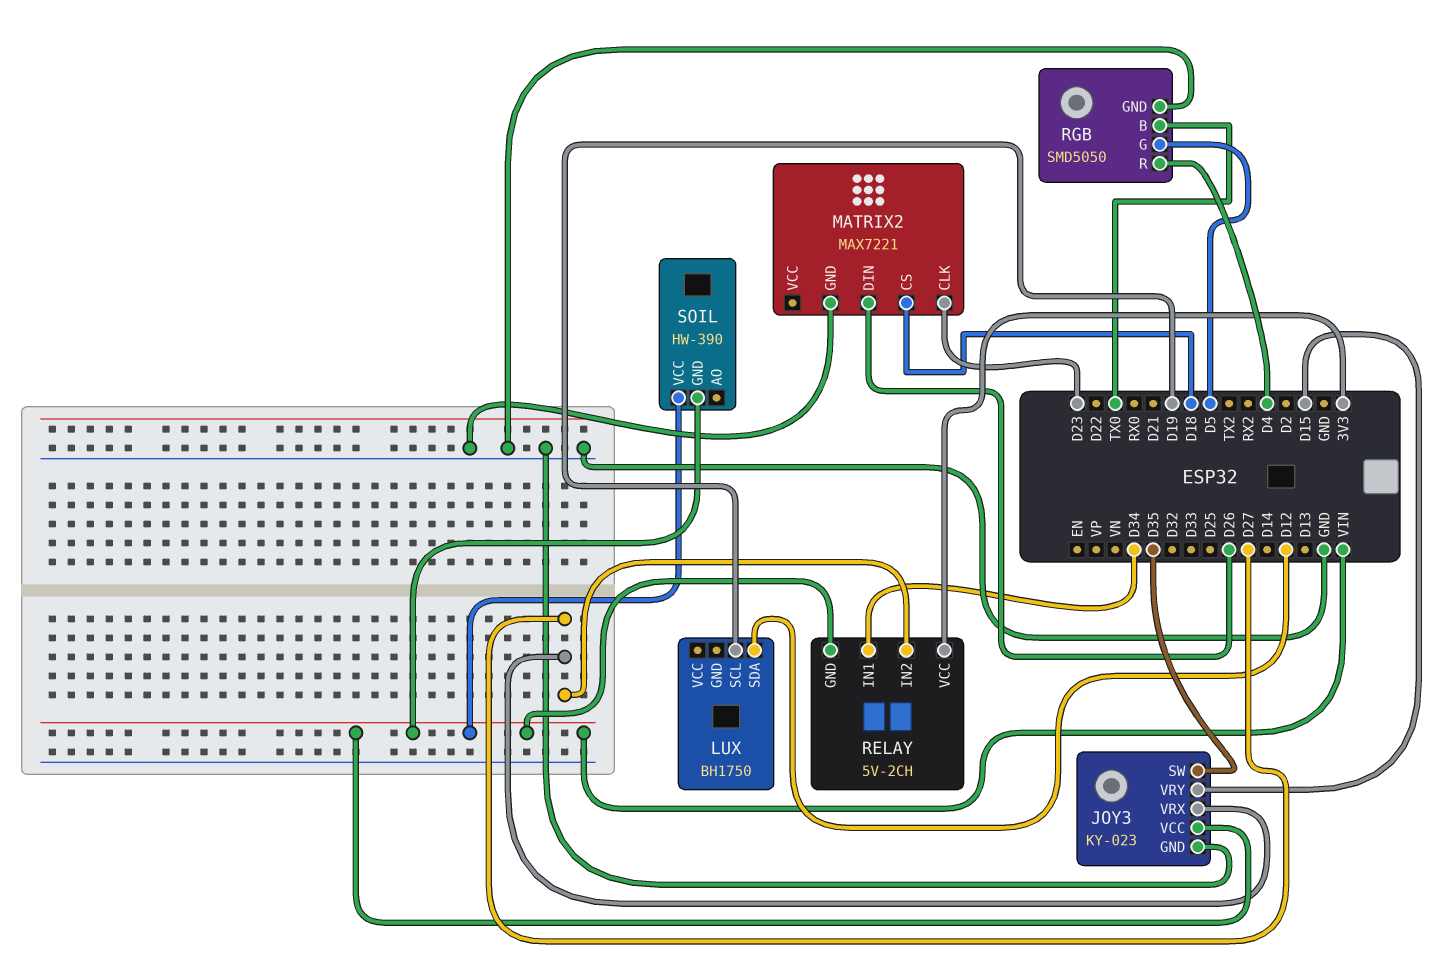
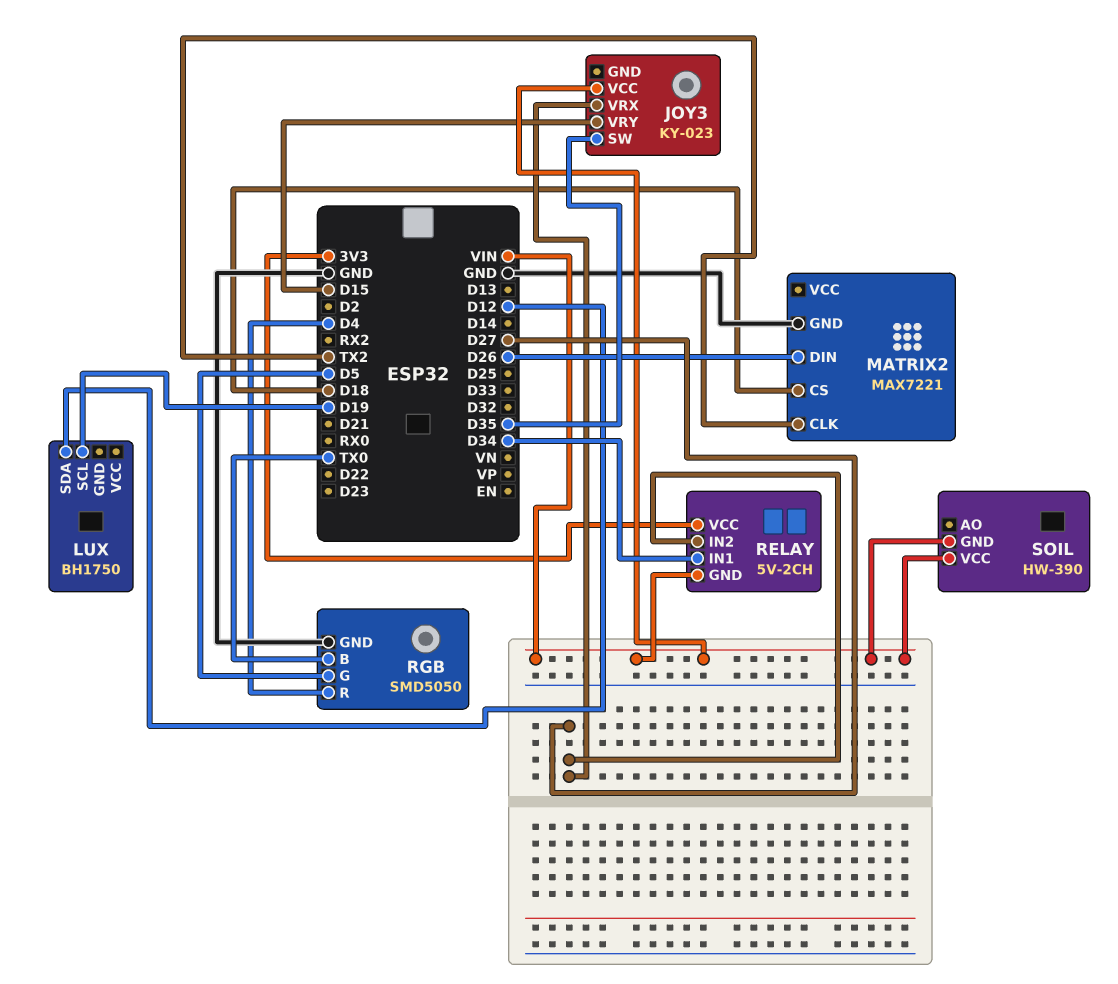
JOY3 pin GND: GND -> none
MATRIX2 pin CLK: D23 -> TX2

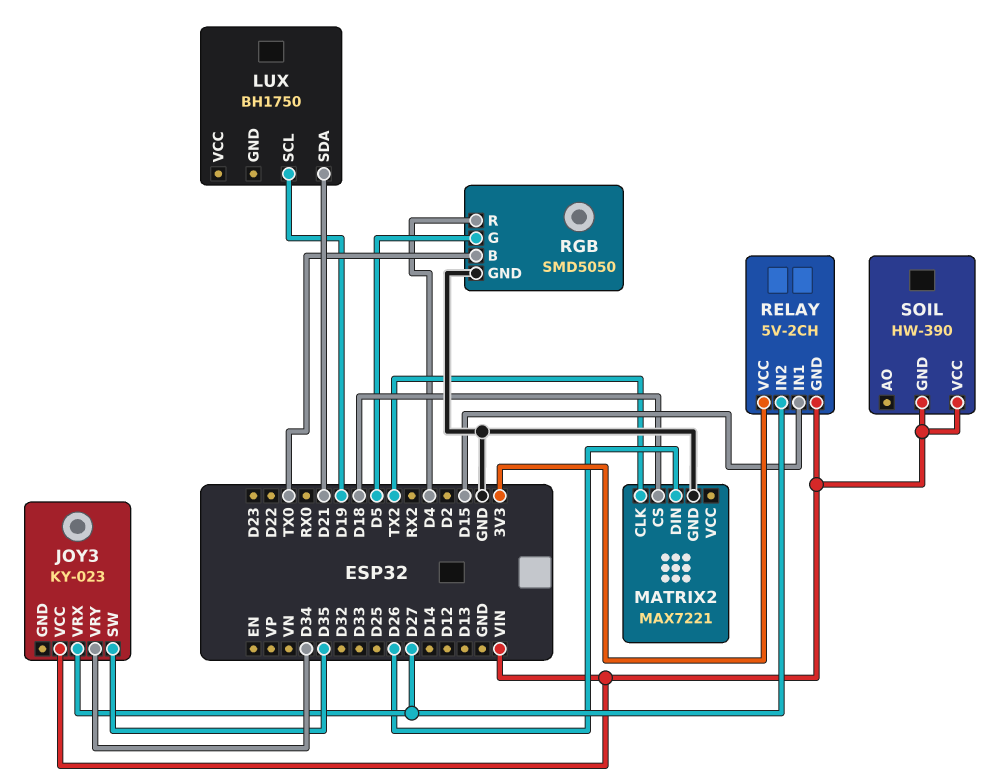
JOY3 pin VRY: D15 -> D34
LUX pin SDA: D12 -> D21
RELAY pin IN1: D34 -> D15

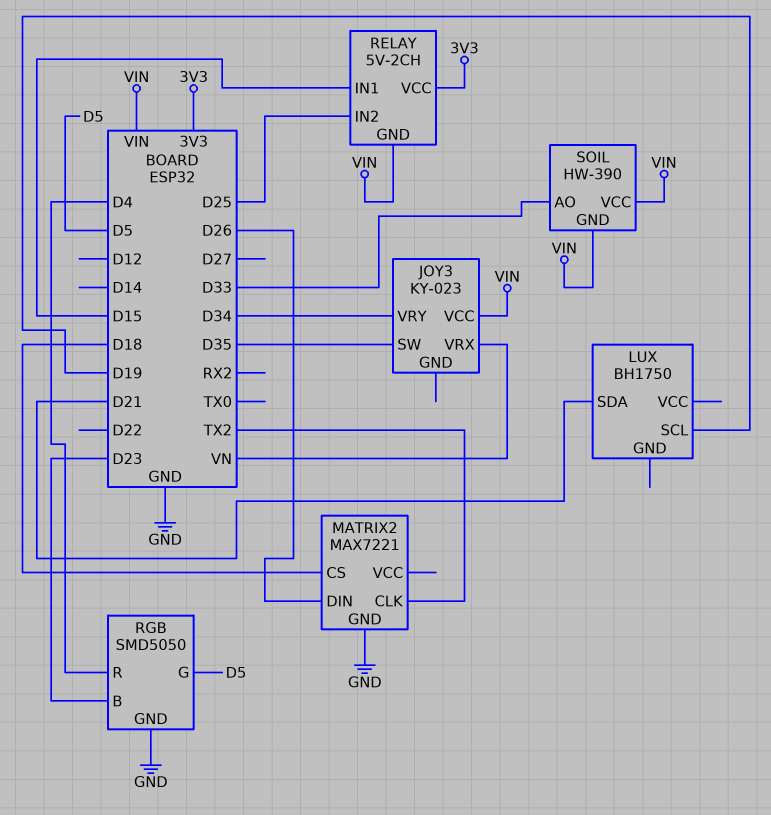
JOY3 pin VRX: D27 -> VN
RELAY pin IN2: D27 -> D25
RGB pin B: TX0 -> D23
SOIL pin AO: none -> D33

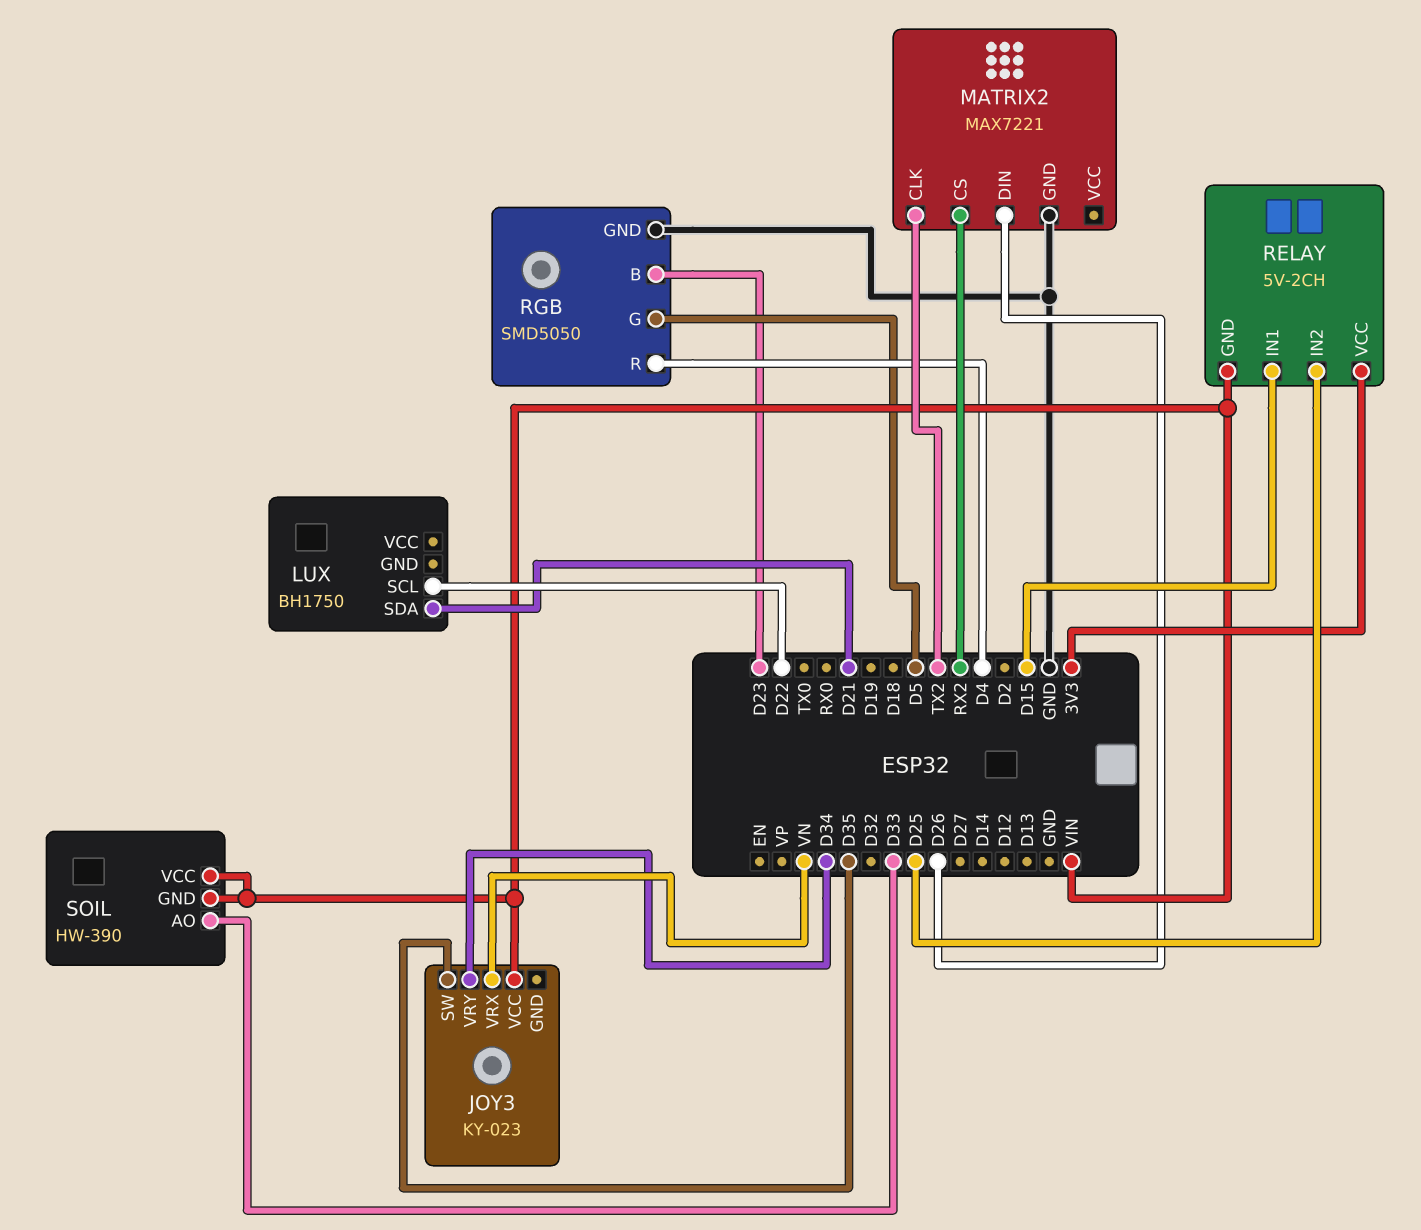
LUX pin SCL: D19 -> D22
MATRIX2 pin CS: D18 -> RX2

